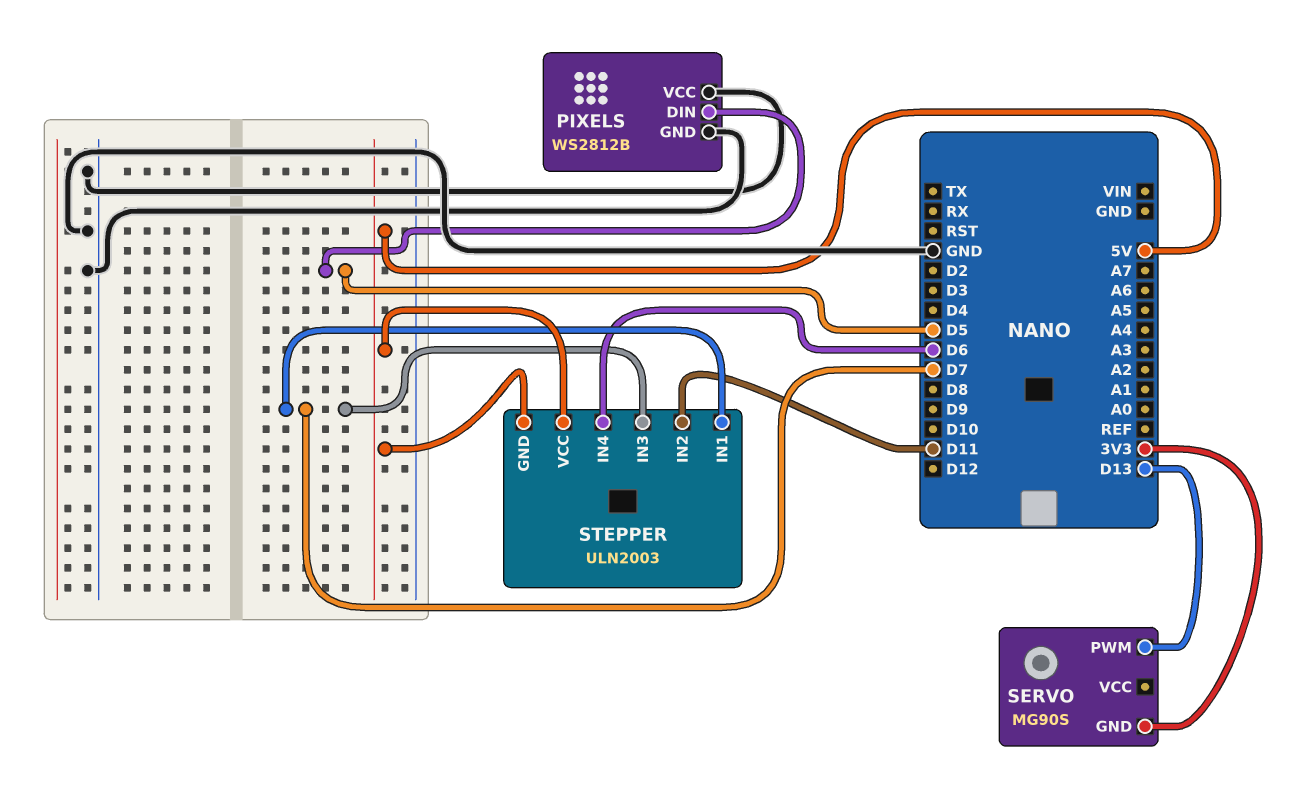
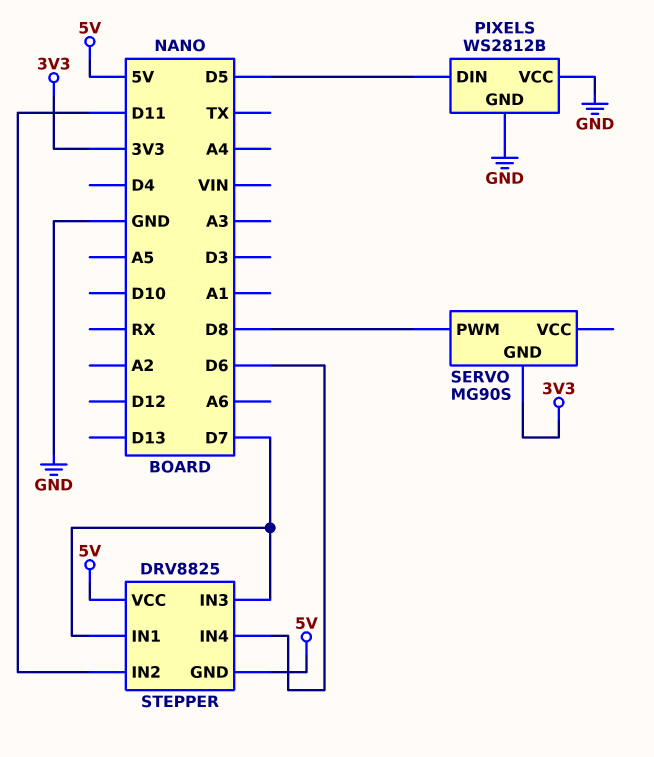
SERVO pin PWM: D13 -> D8
STEPPER: ULN2003 -> DRV8825

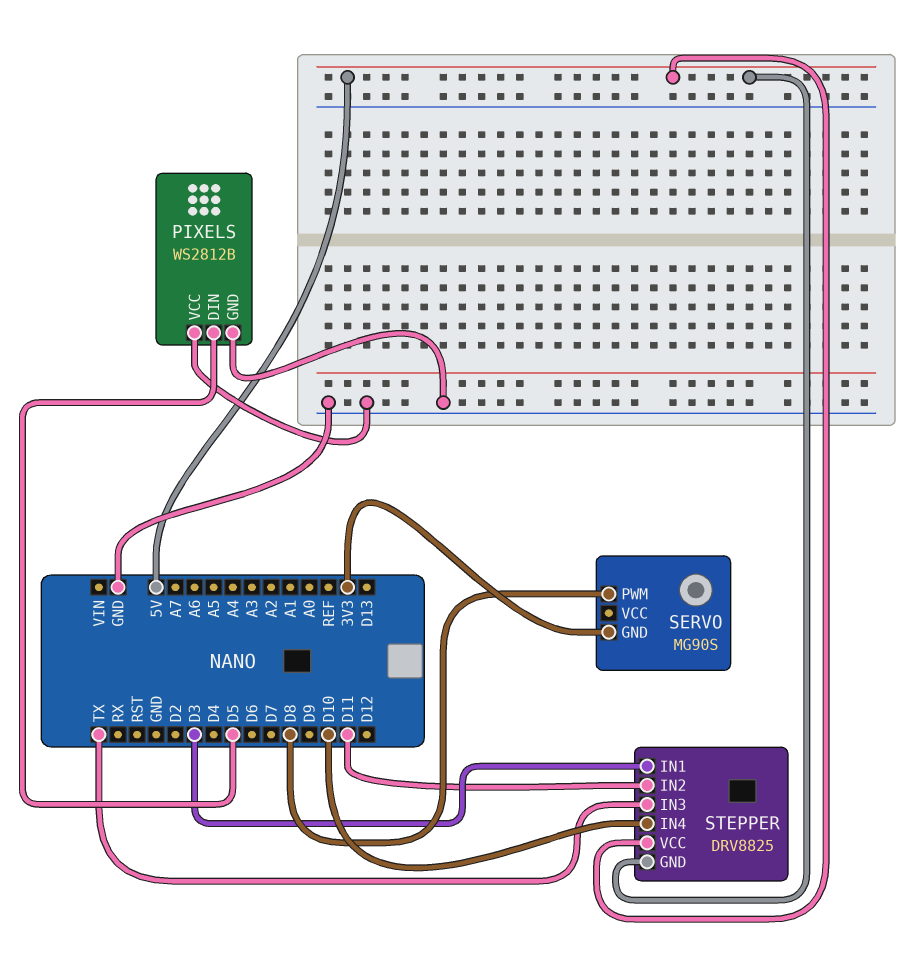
STEPPER pin IN1: D7 -> D3
STEPPER pin IN3: D7 -> TX
STEPPER pin IN4: D6 -> D10

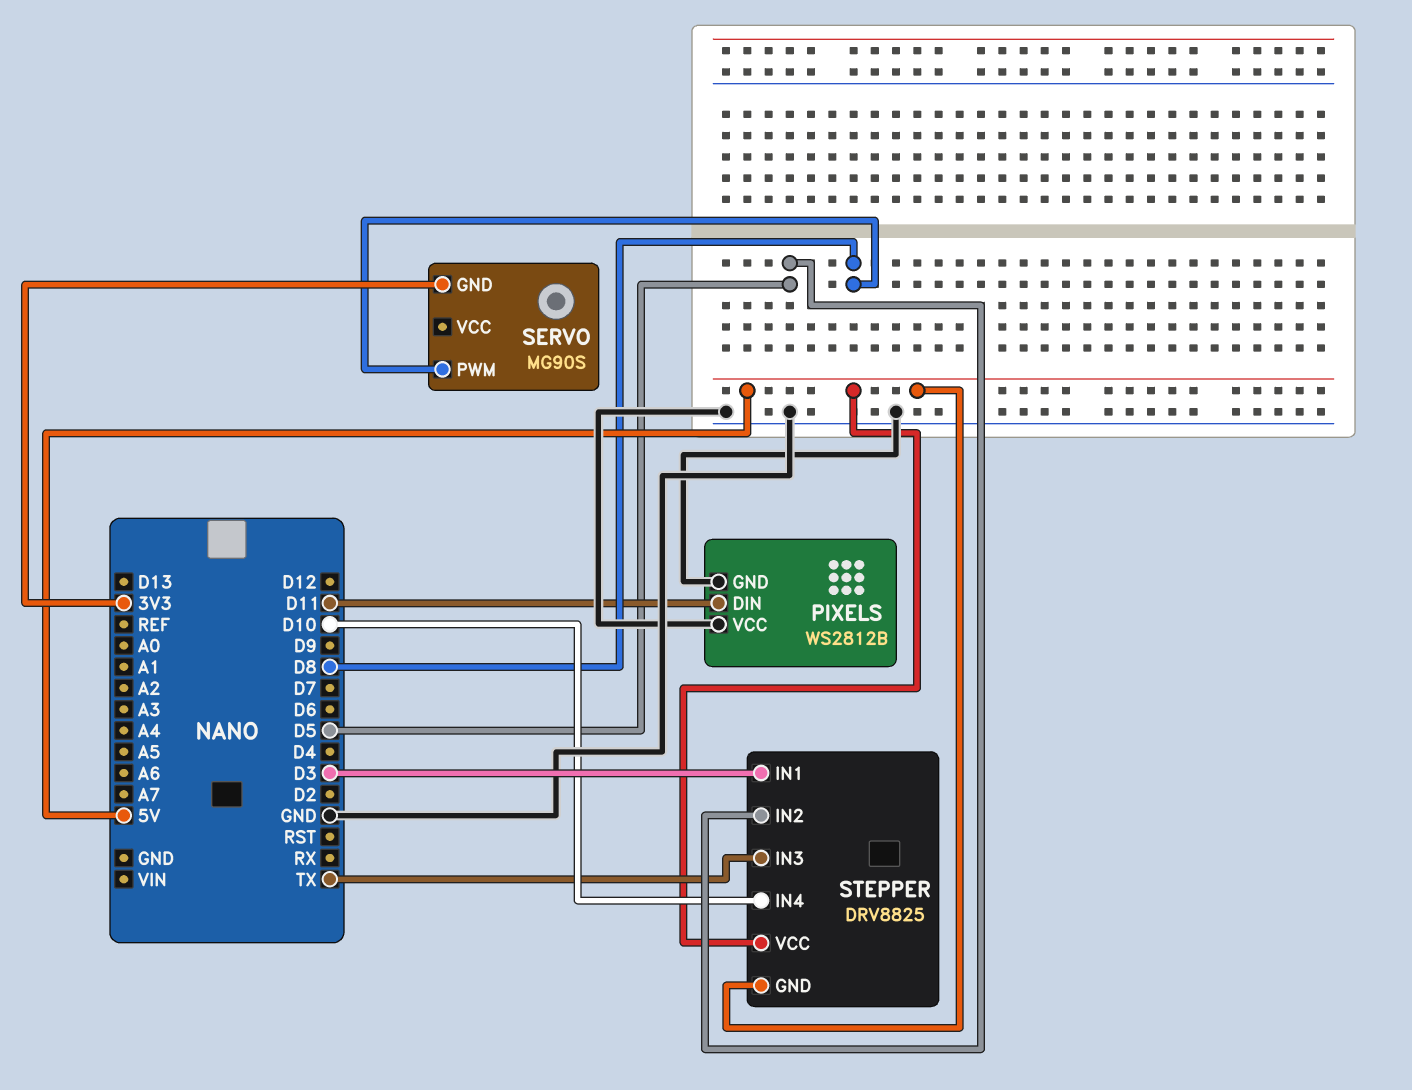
PIXELS pin DIN: D5 -> D11
STEPPER pin IN2: D11 -> D5

